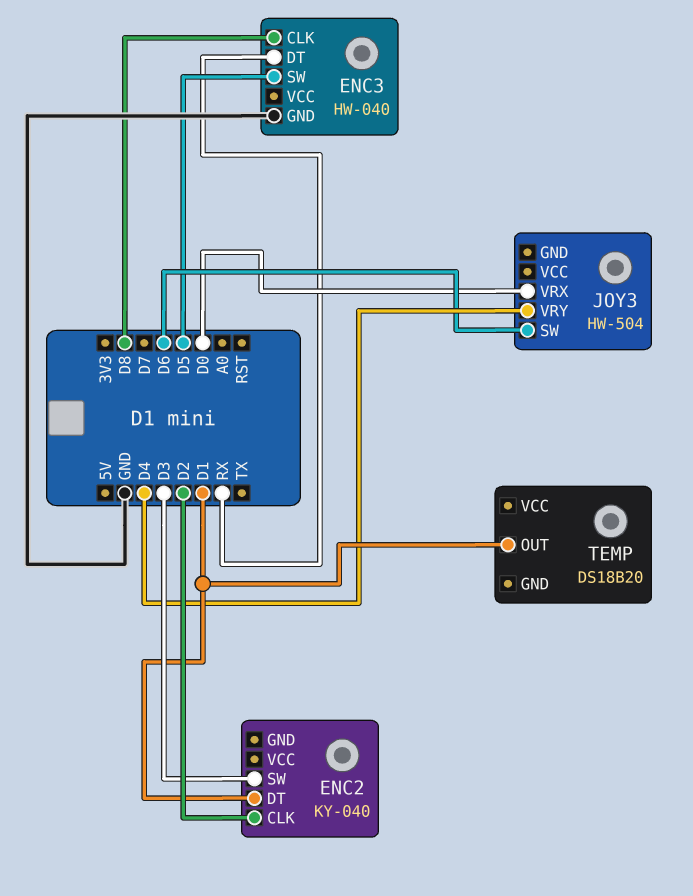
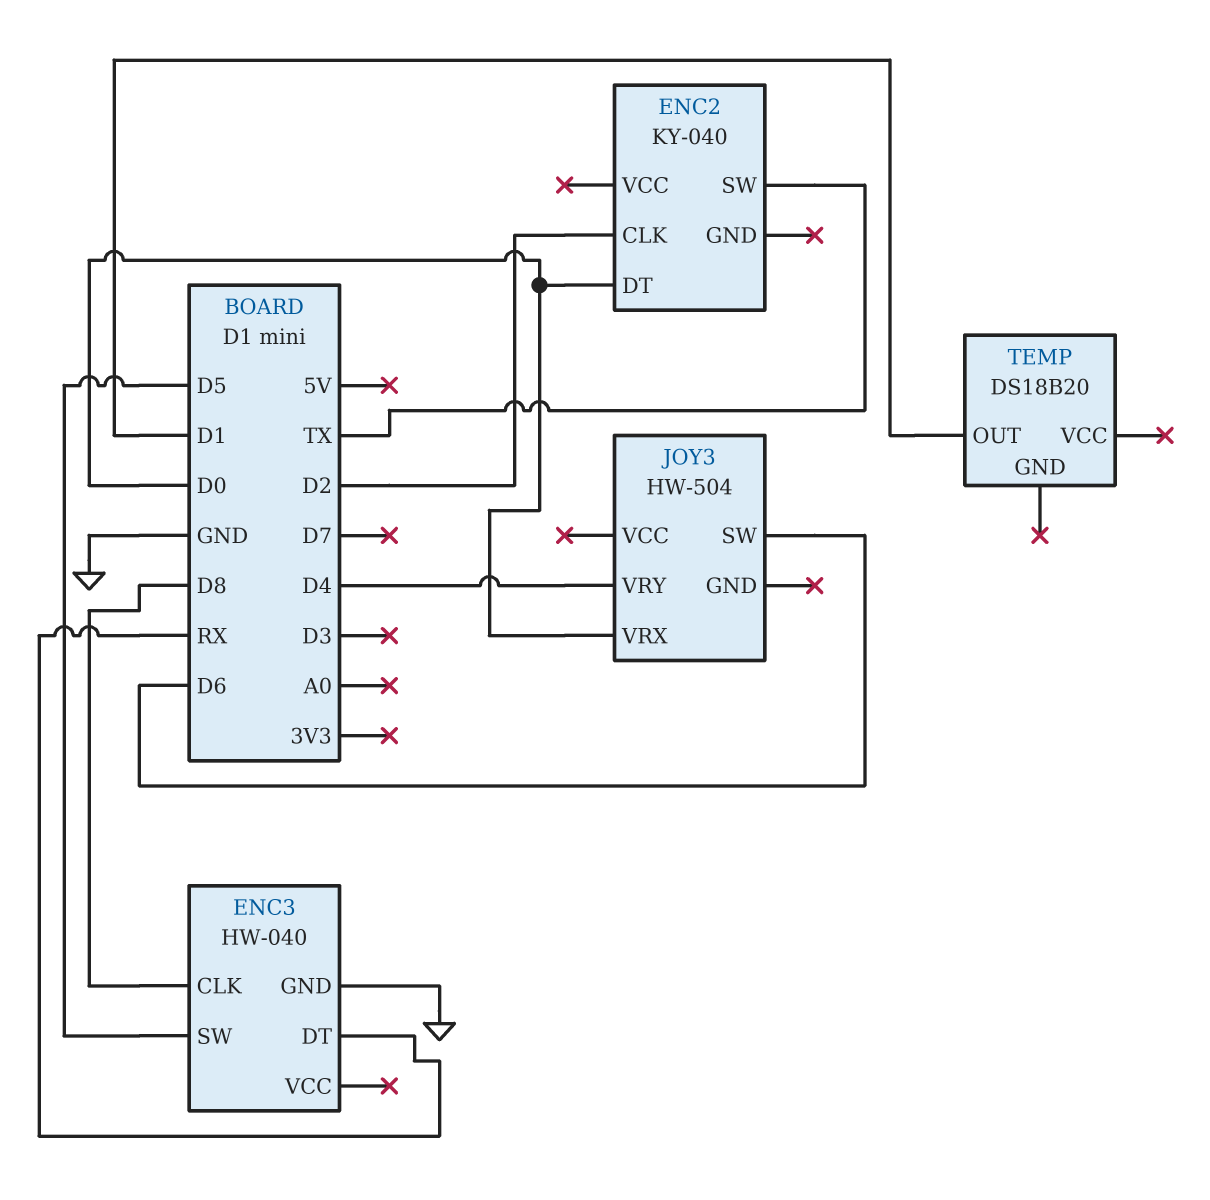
ENC2 pin DT: D1 -> D0
ENC2 pin SW: D3 -> TX

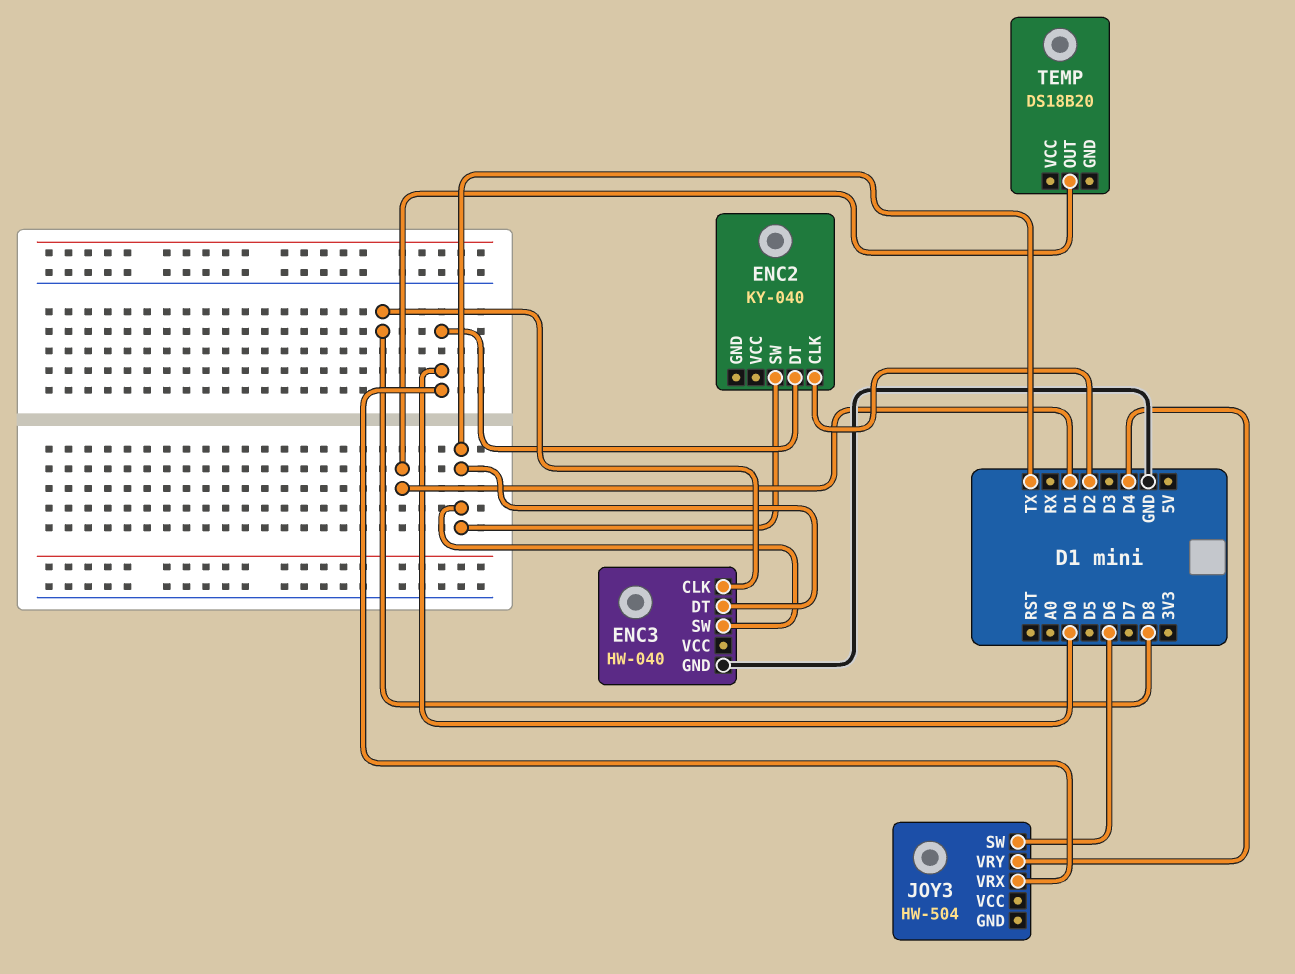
ENC3 pin DT: RX -> TX
ENC3 pin SW: D5 -> TX

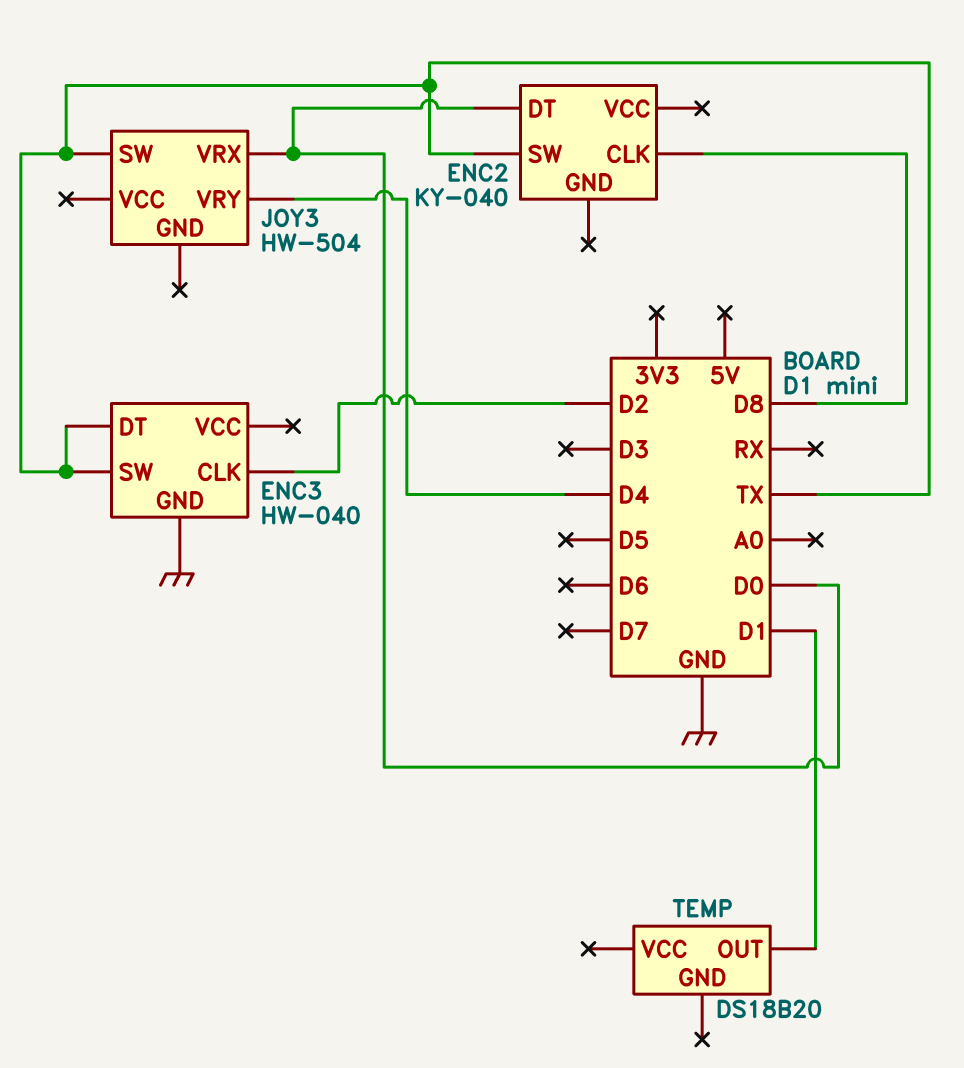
ENC2 pin CLK: D2 -> D8
ENC3 pin CLK: D8 -> D2
JOY3 pin SW: D6 -> TX

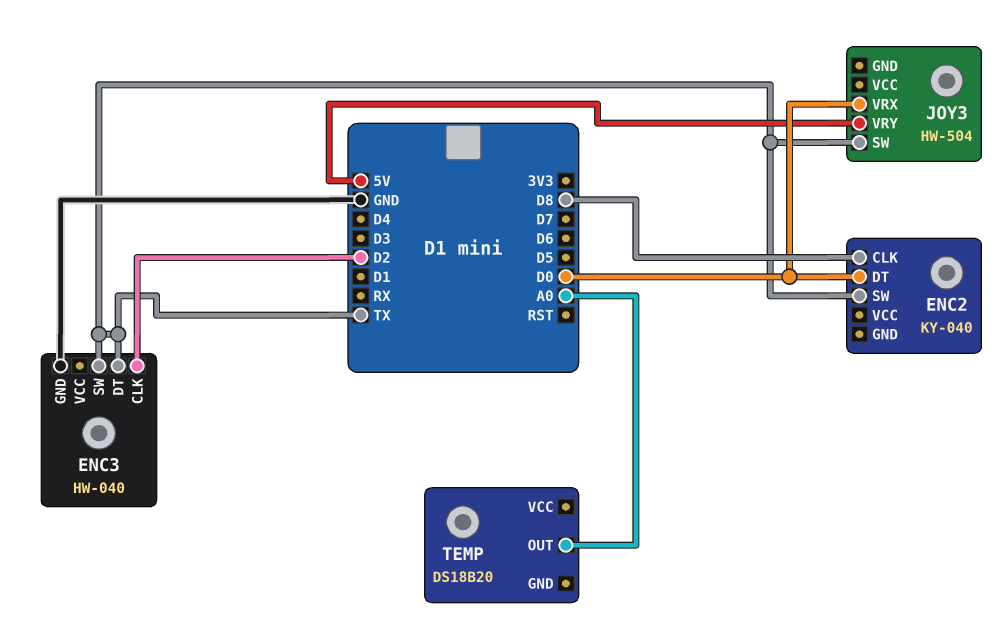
JOY3 pin VRY: D4 -> 5V
TEMP pin OUT: D1 -> A0

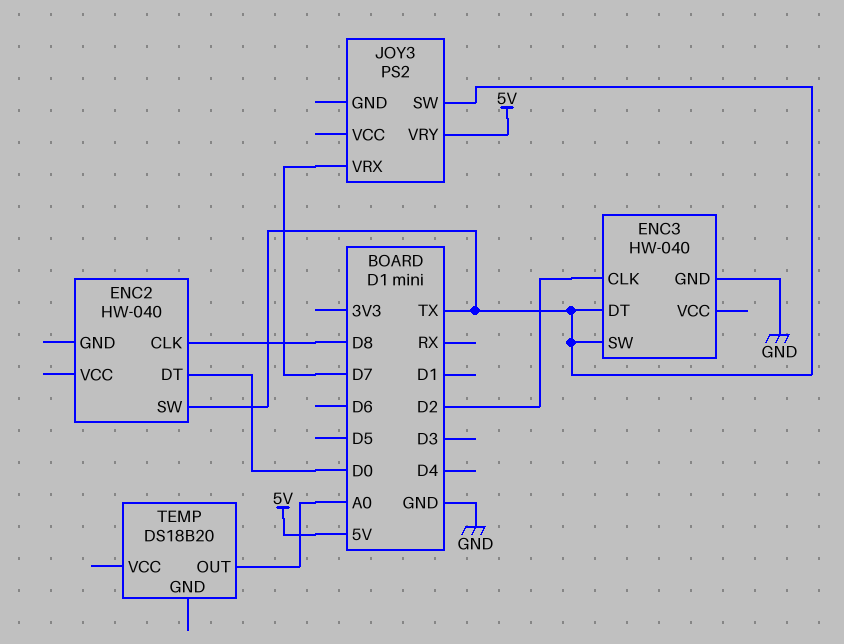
ENC2: KY-040 -> HW-040
JOY3: HW-504 -> PS2
JOY3 pin VRX: D0 -> D7

